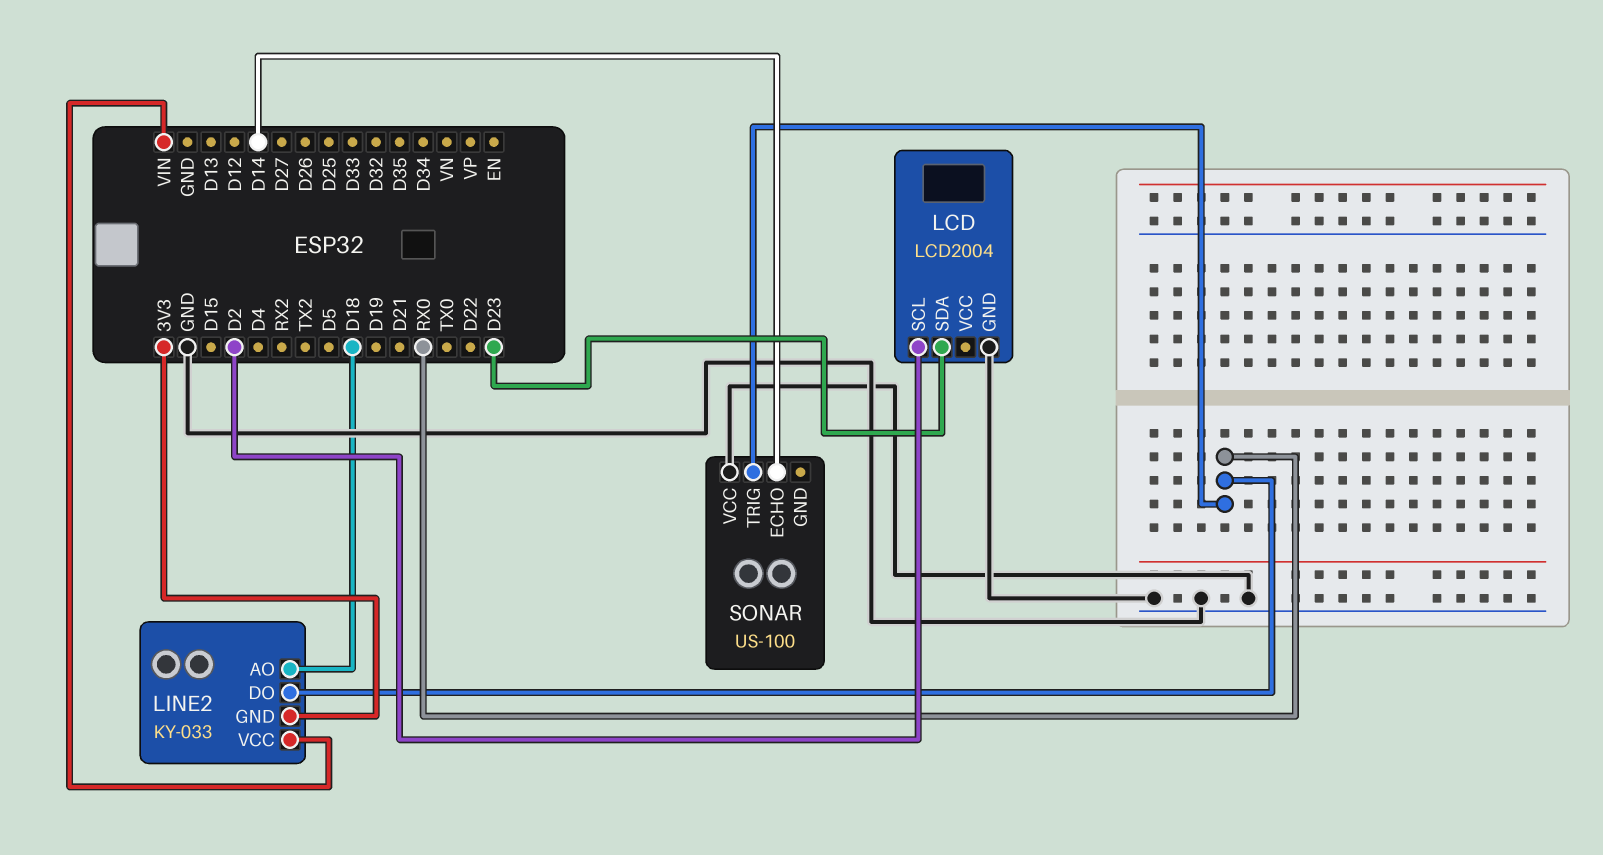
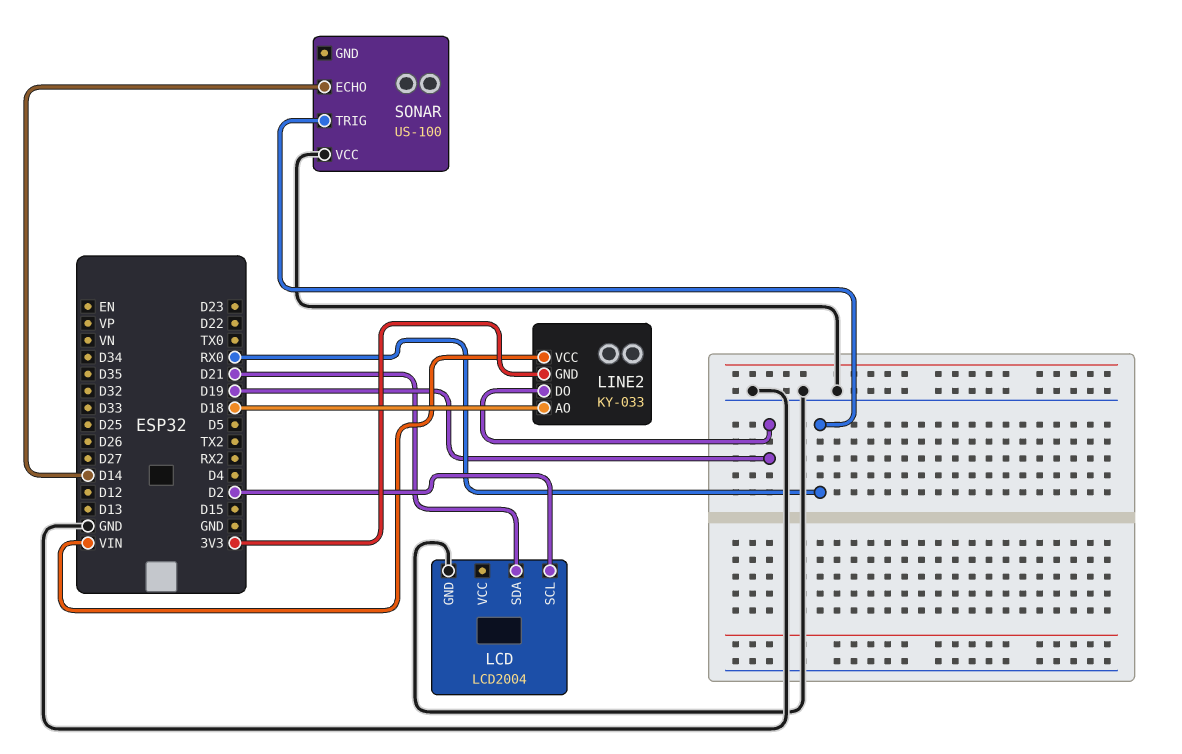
LCD pin SDA: D23 -> D21
LINE2 pin DO: RX0 -> D19

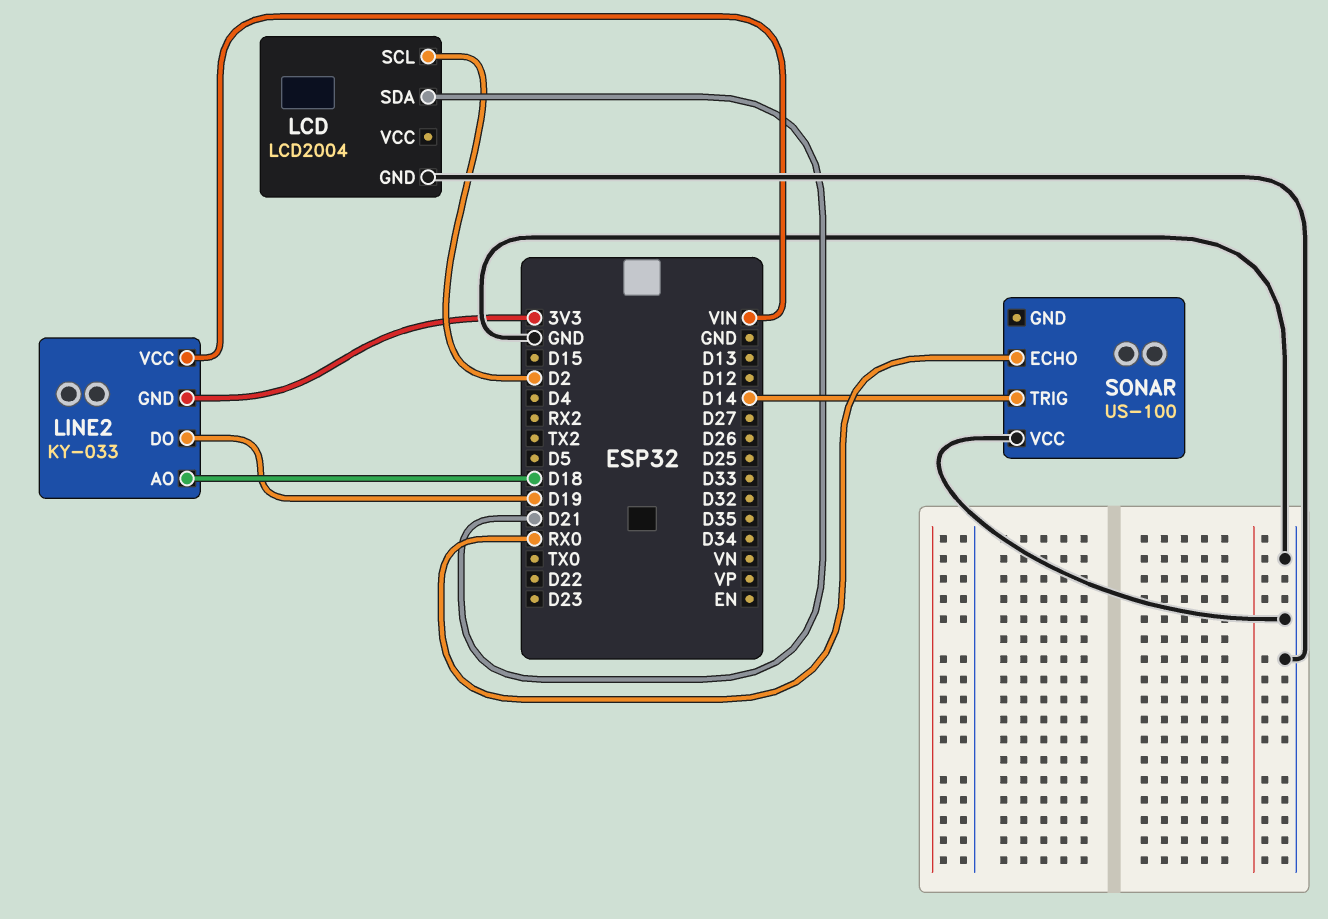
SONAR pin ECHO: D14 -> RX0
SONAR pin TRIG: RX0 -> D14

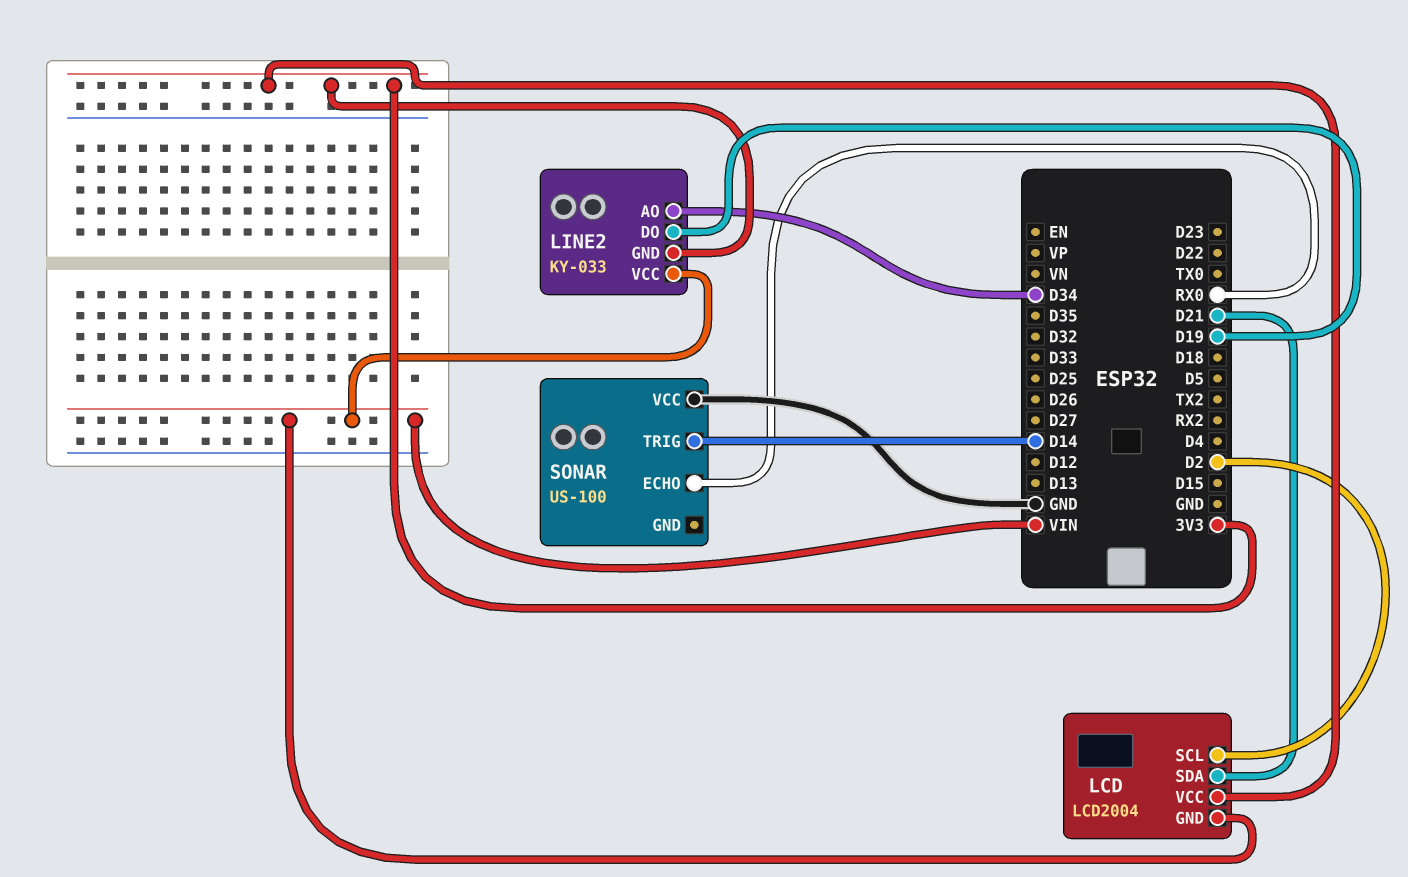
LCD pin GND: GND -> VIN
LCD pin VCC: none -> 3V3
LINE2 pin AO: D18 -> D34

